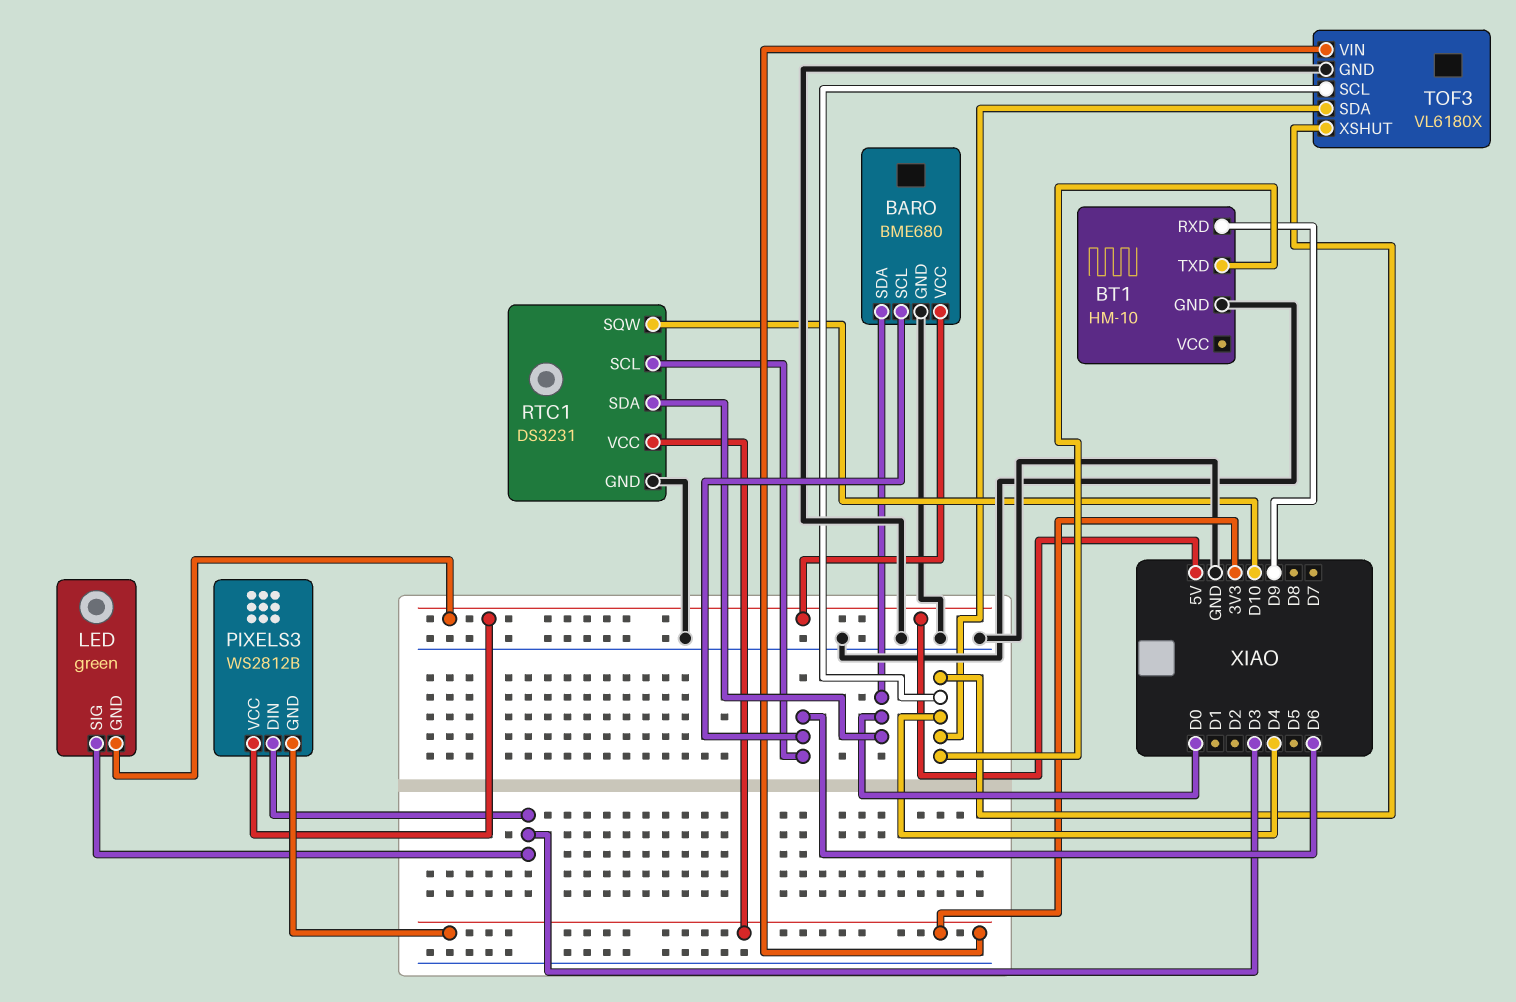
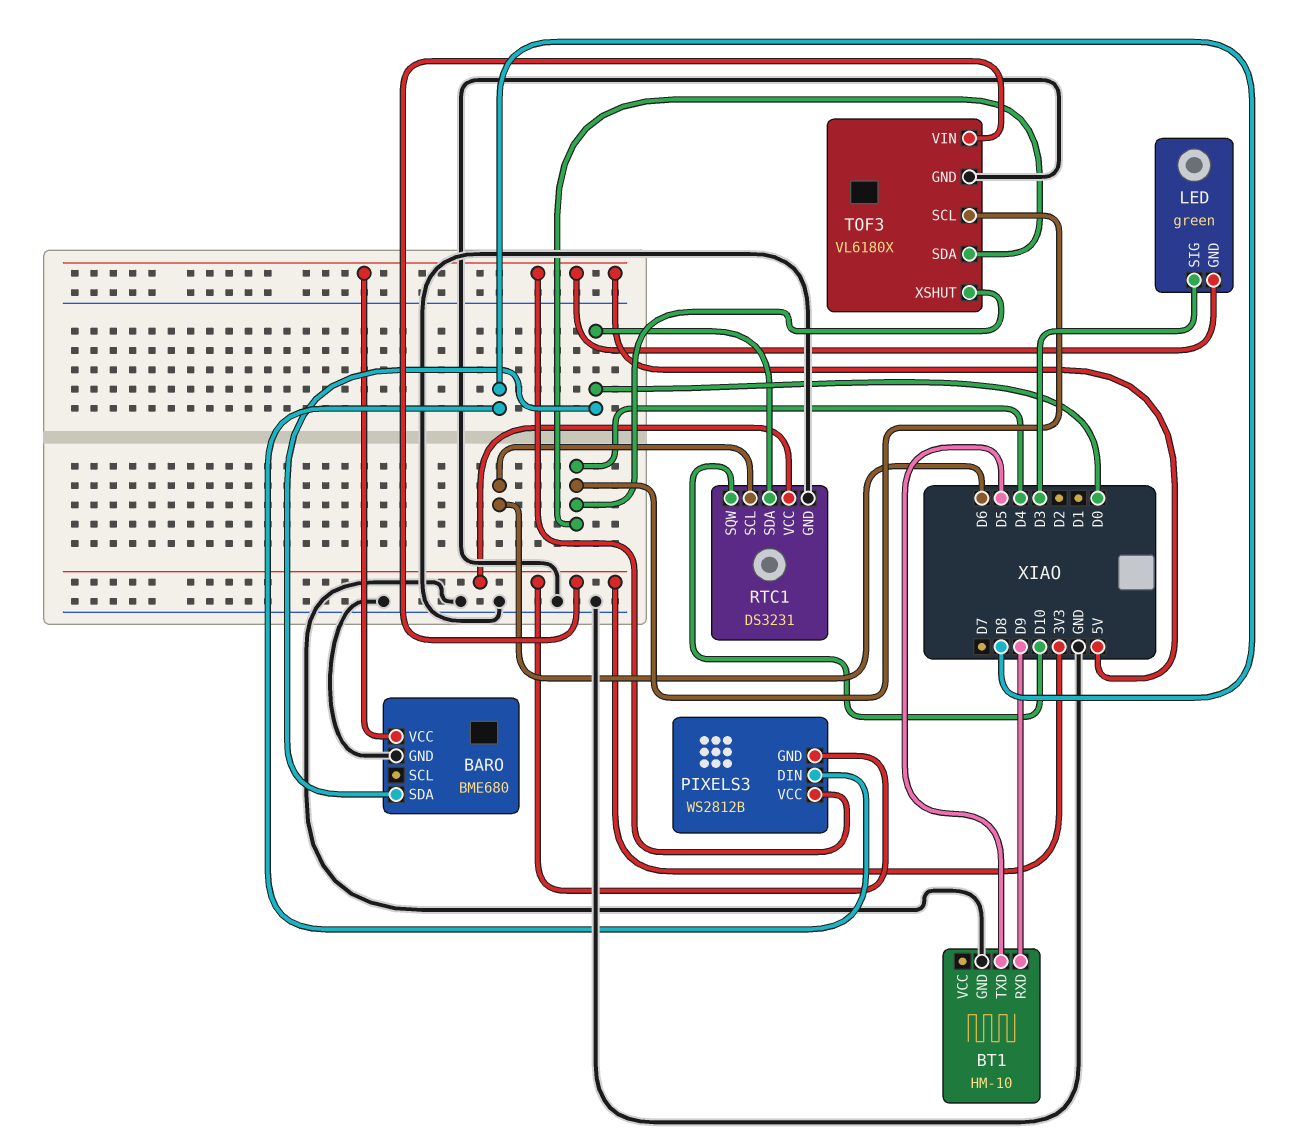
BARO pin SCL: D6 -> none
BT1 pin TXD: D4 -> D5
PIXELS3 pin DIN: D3 -> D8

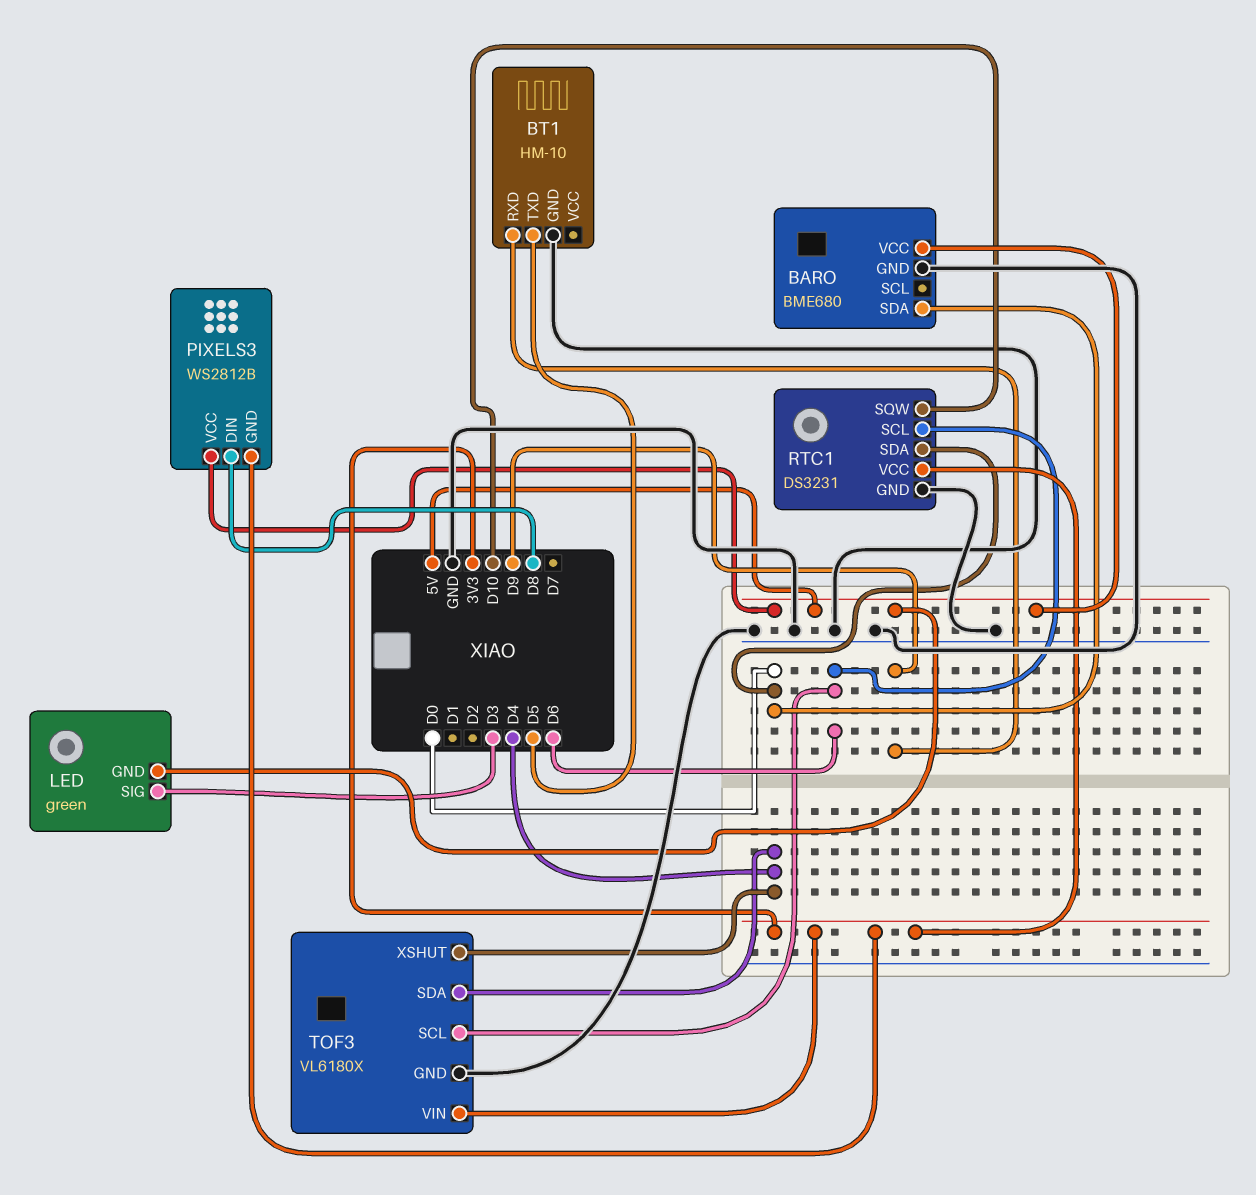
TOF3 pin SCL: D4 -> D6

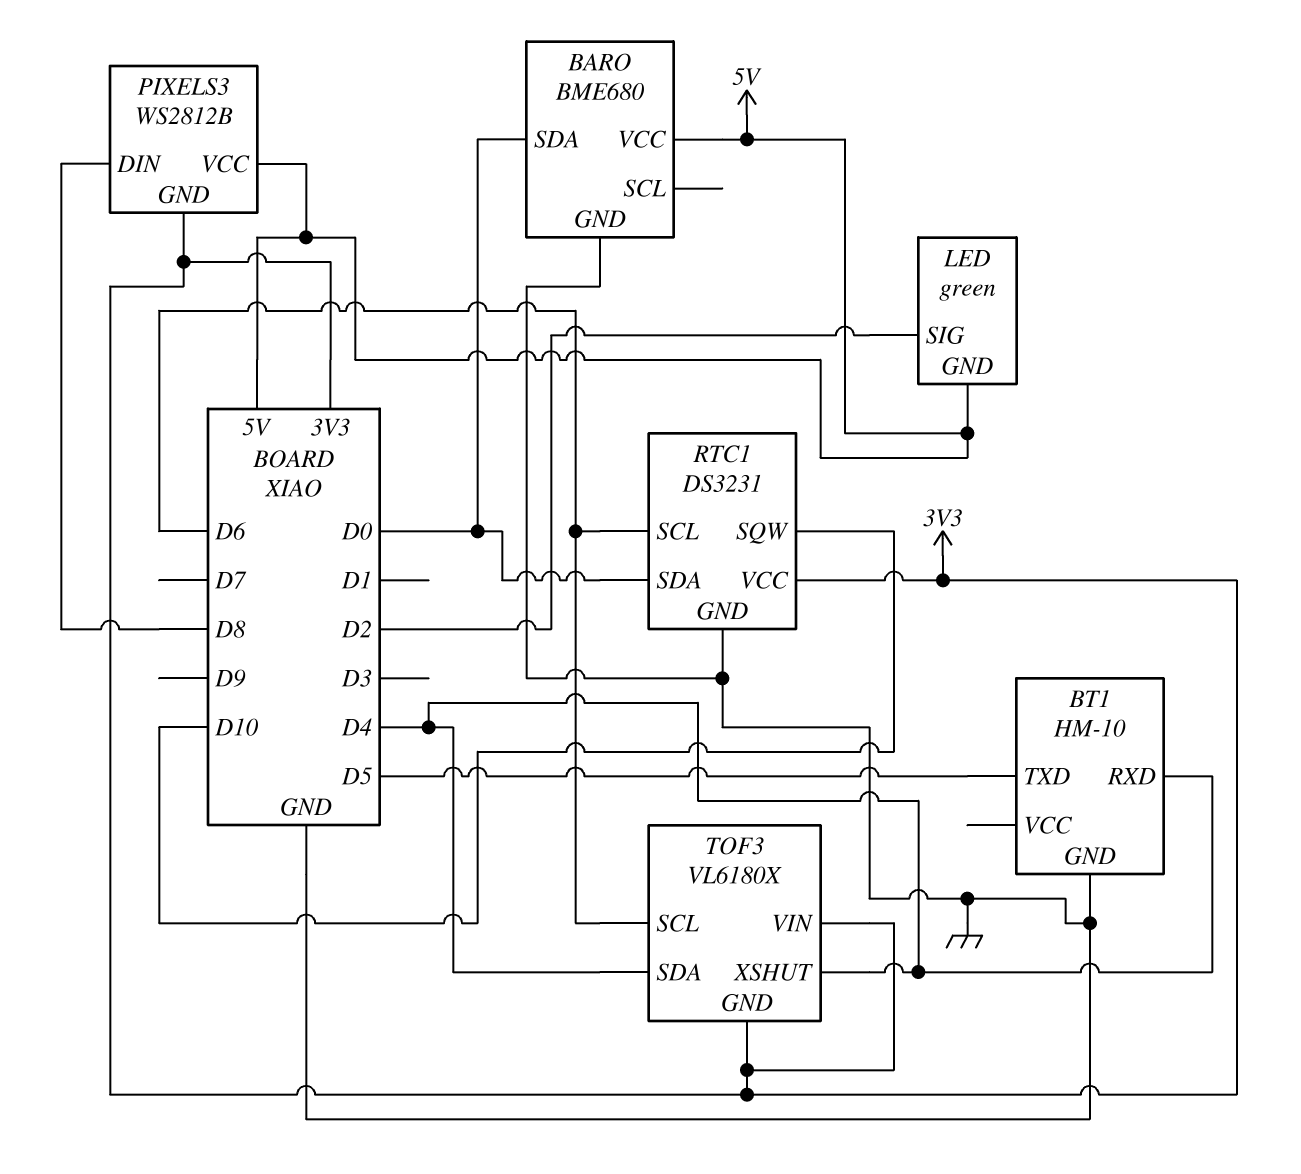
BT1 pin RXD: D9 -> D4
LED pin SIG: D3 -> D2
TOF3 pin GND: GND -> 3V3

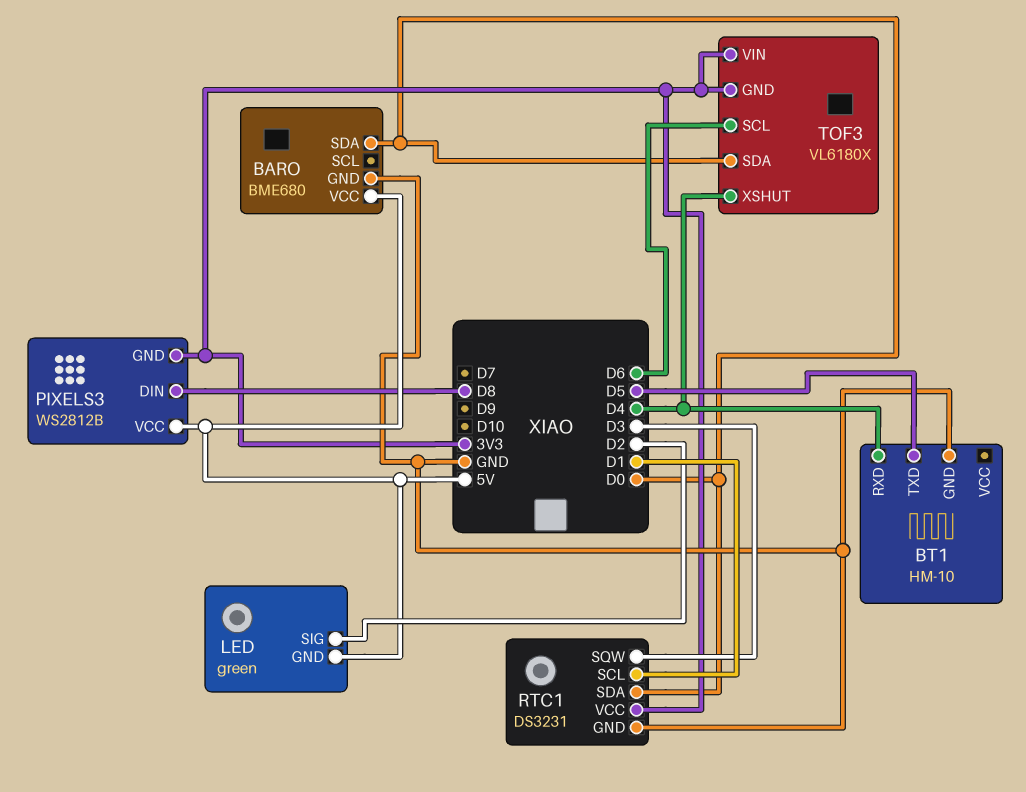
RTC1 pin SCL: D6 -> D1
RTC1 pin SQW: D10 -> D3
TOF3 pin SDA: D4 -> D0

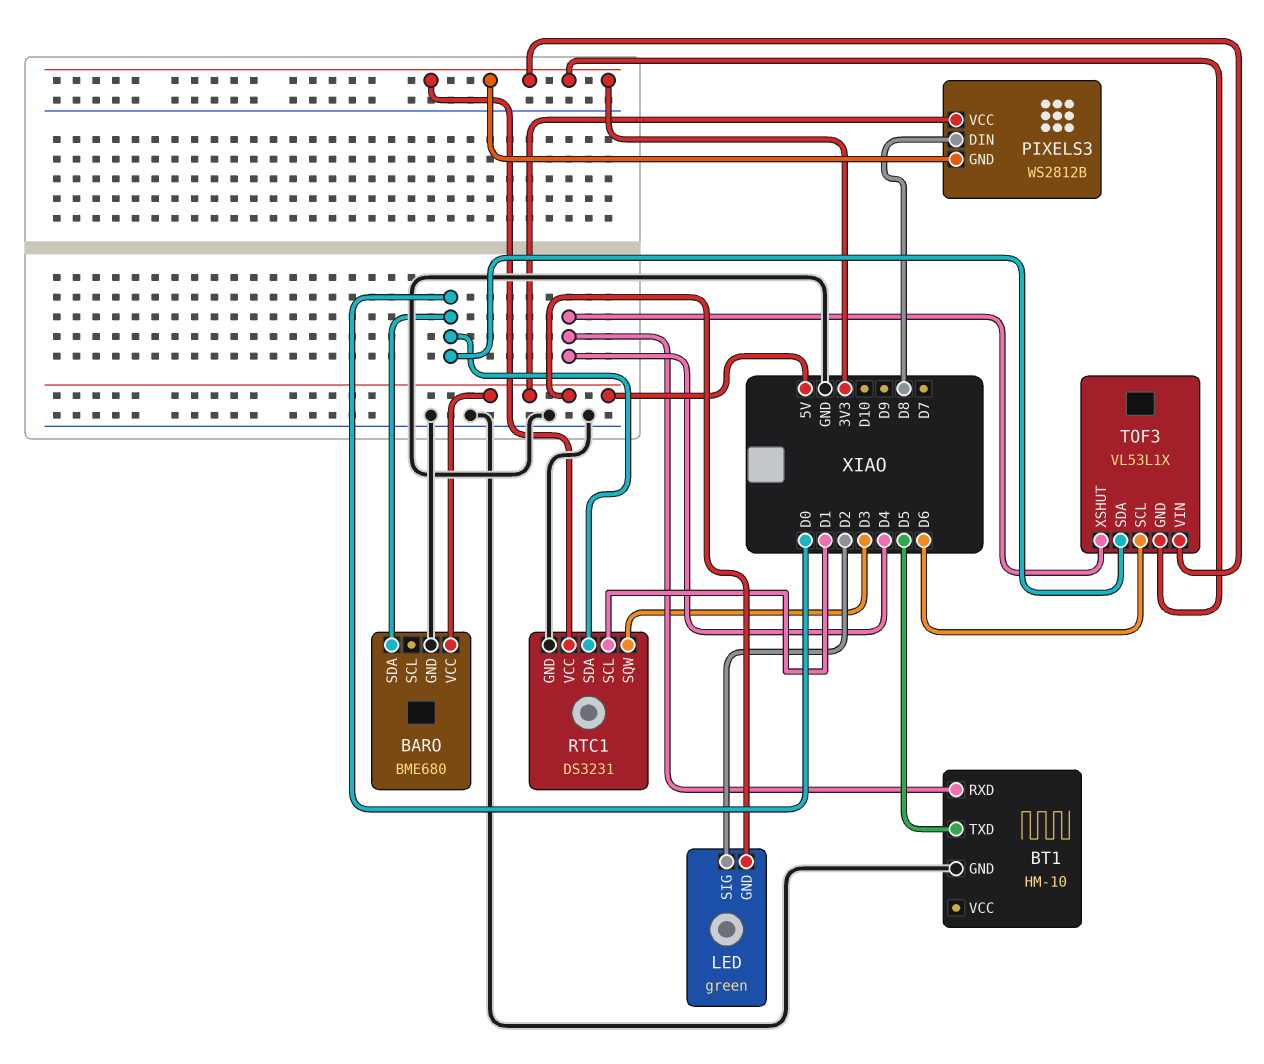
TOF3: VL6180X -> VL53L1X

